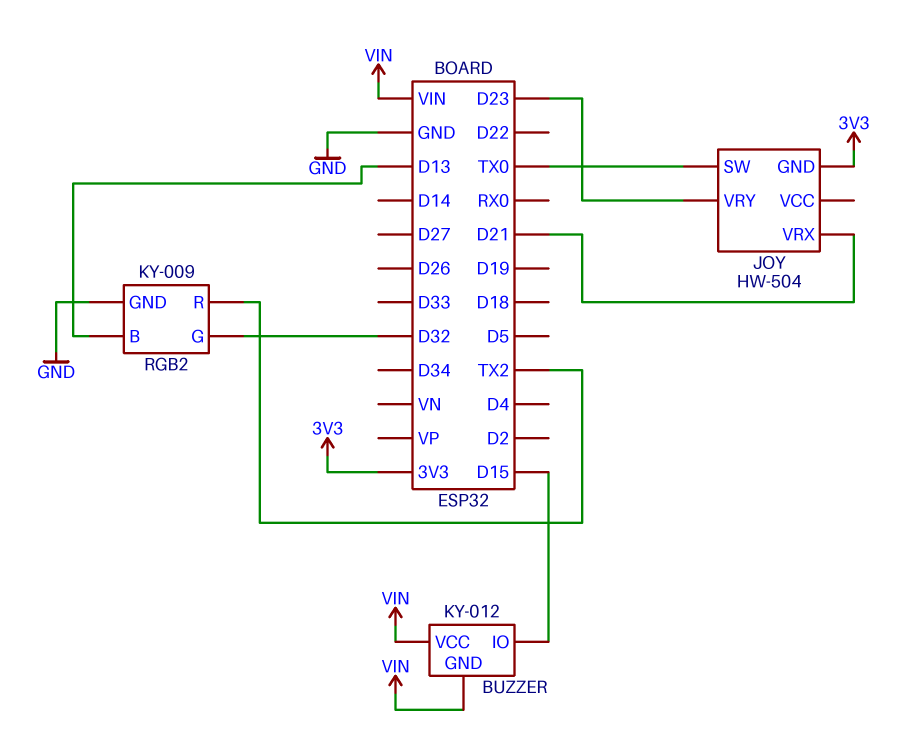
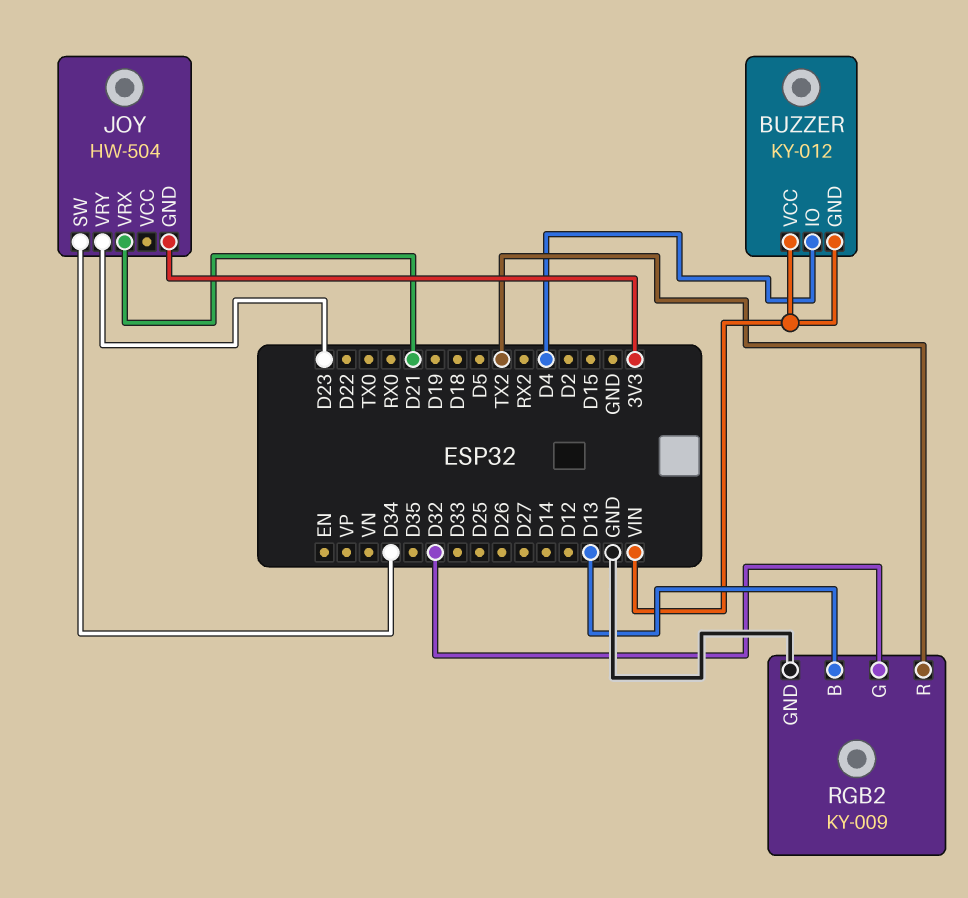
BUZZER pin IO: D15 -> D4
JOY pin SW: TX0 -> D34

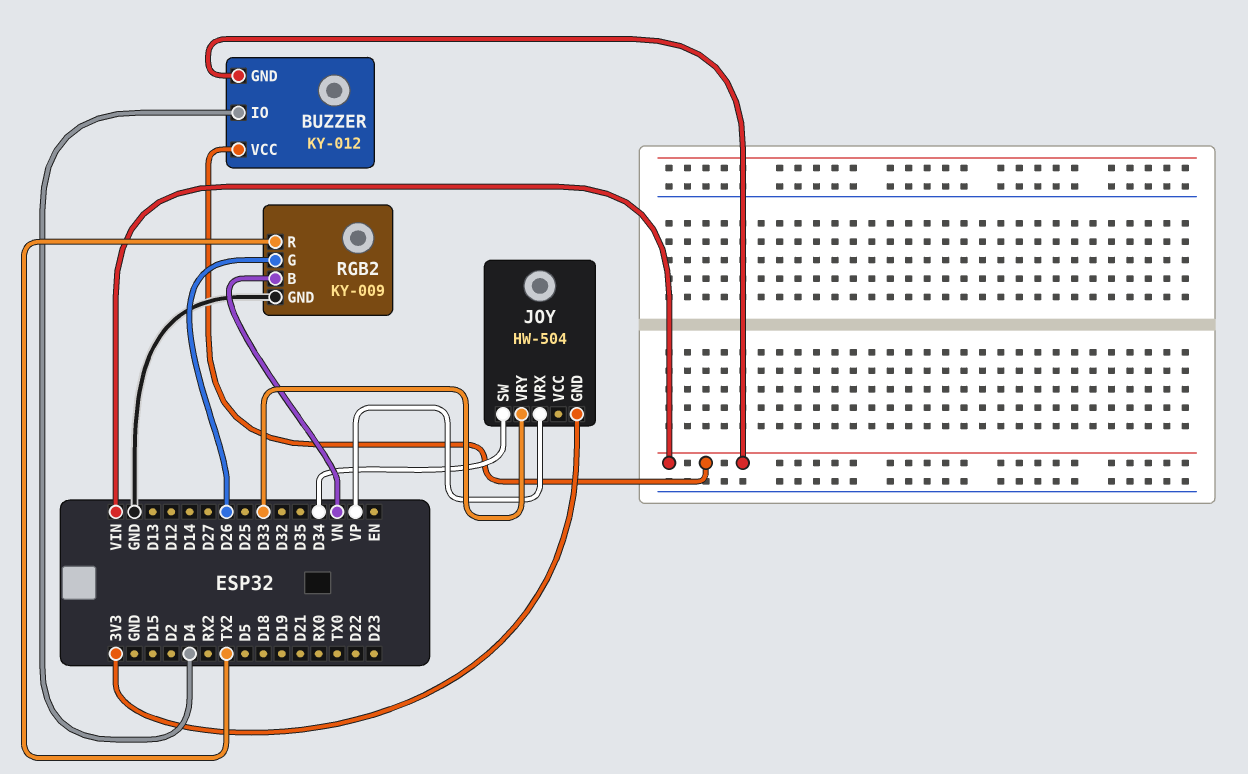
JOY pin VRX: D21 -> VP
JOY pin VRY: D23 -> D33
RGB2 pin B: D13 -> VN
RGB2 pin G: D32 -> D26

